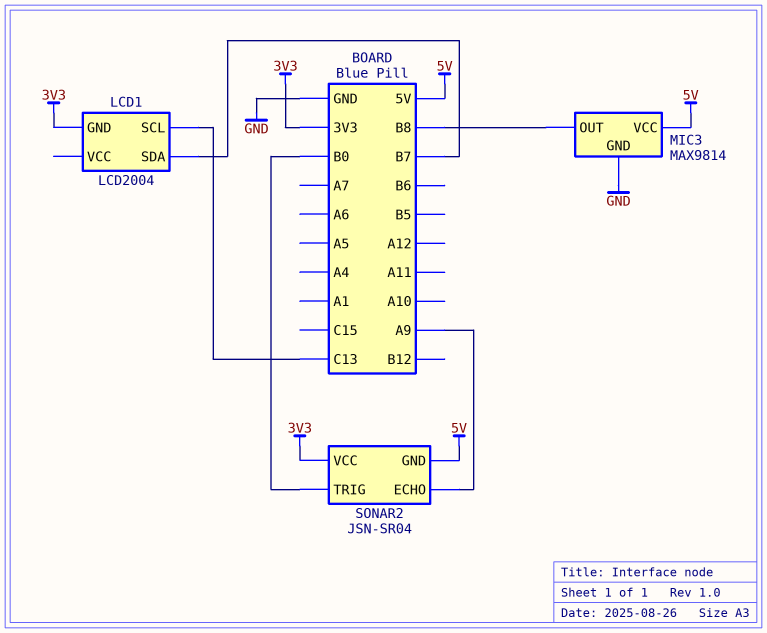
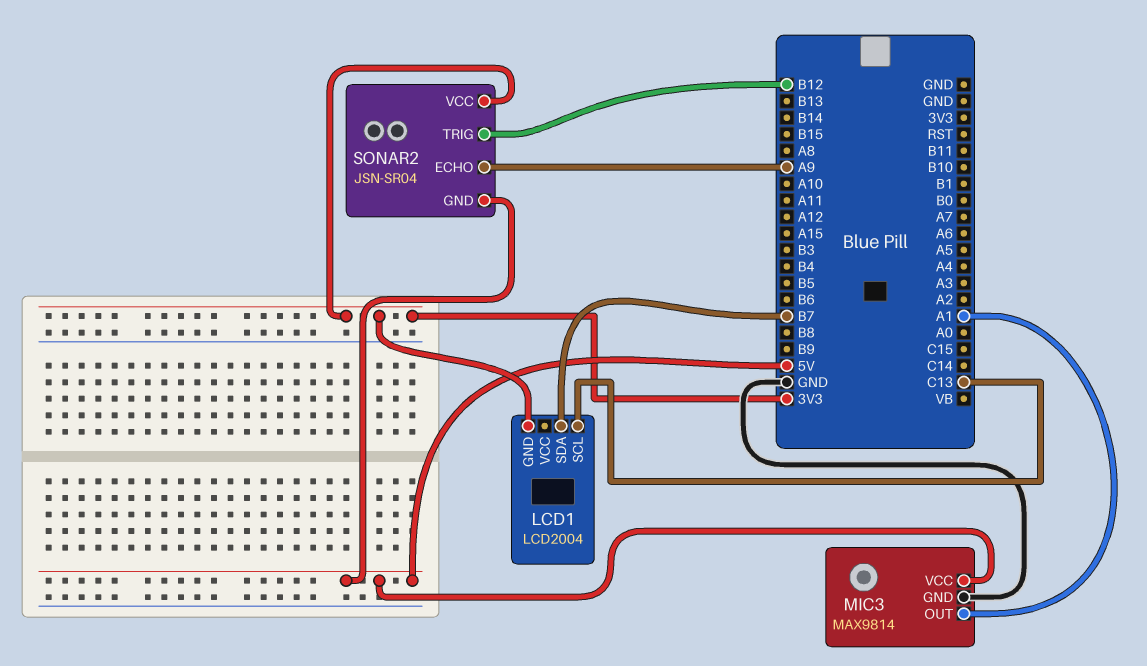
MIC3 pin OUT: B8 -> A1
SONAR2 pin TRIG: B0 -> B12

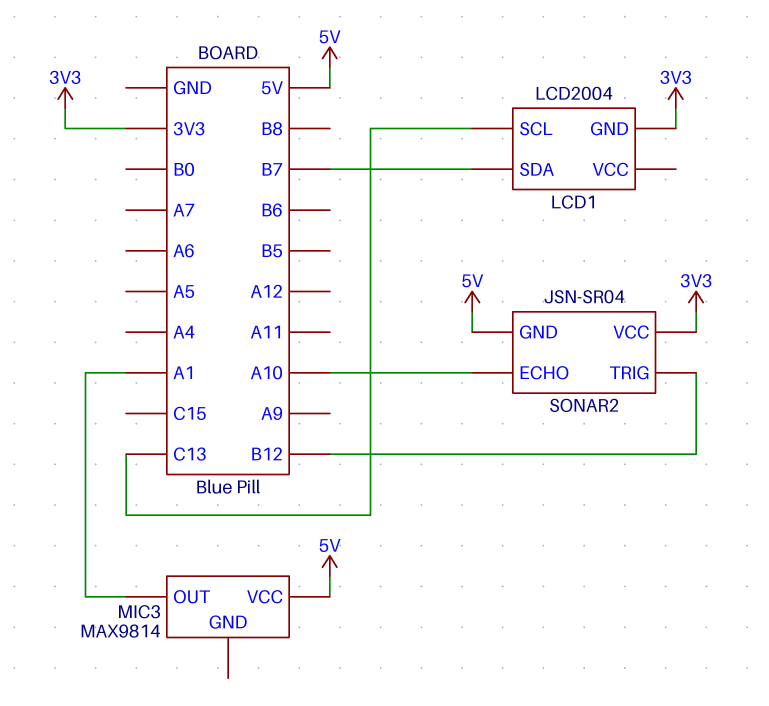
MIC3 pin GND: GND -> none
SONAR2 pin ECHO: A9 -> A10

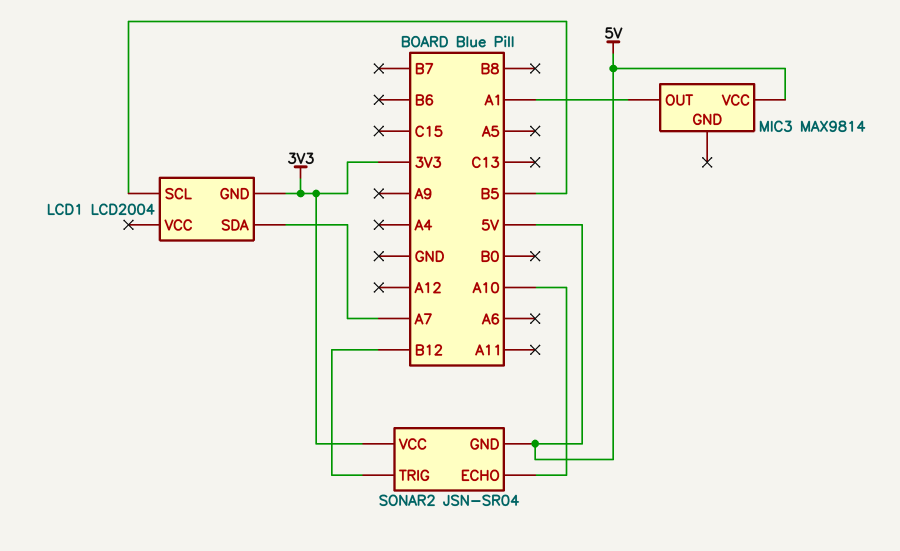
LCD1 pin SCL: C13 -> B5
LCD1 pin SDA: B7 -> A7

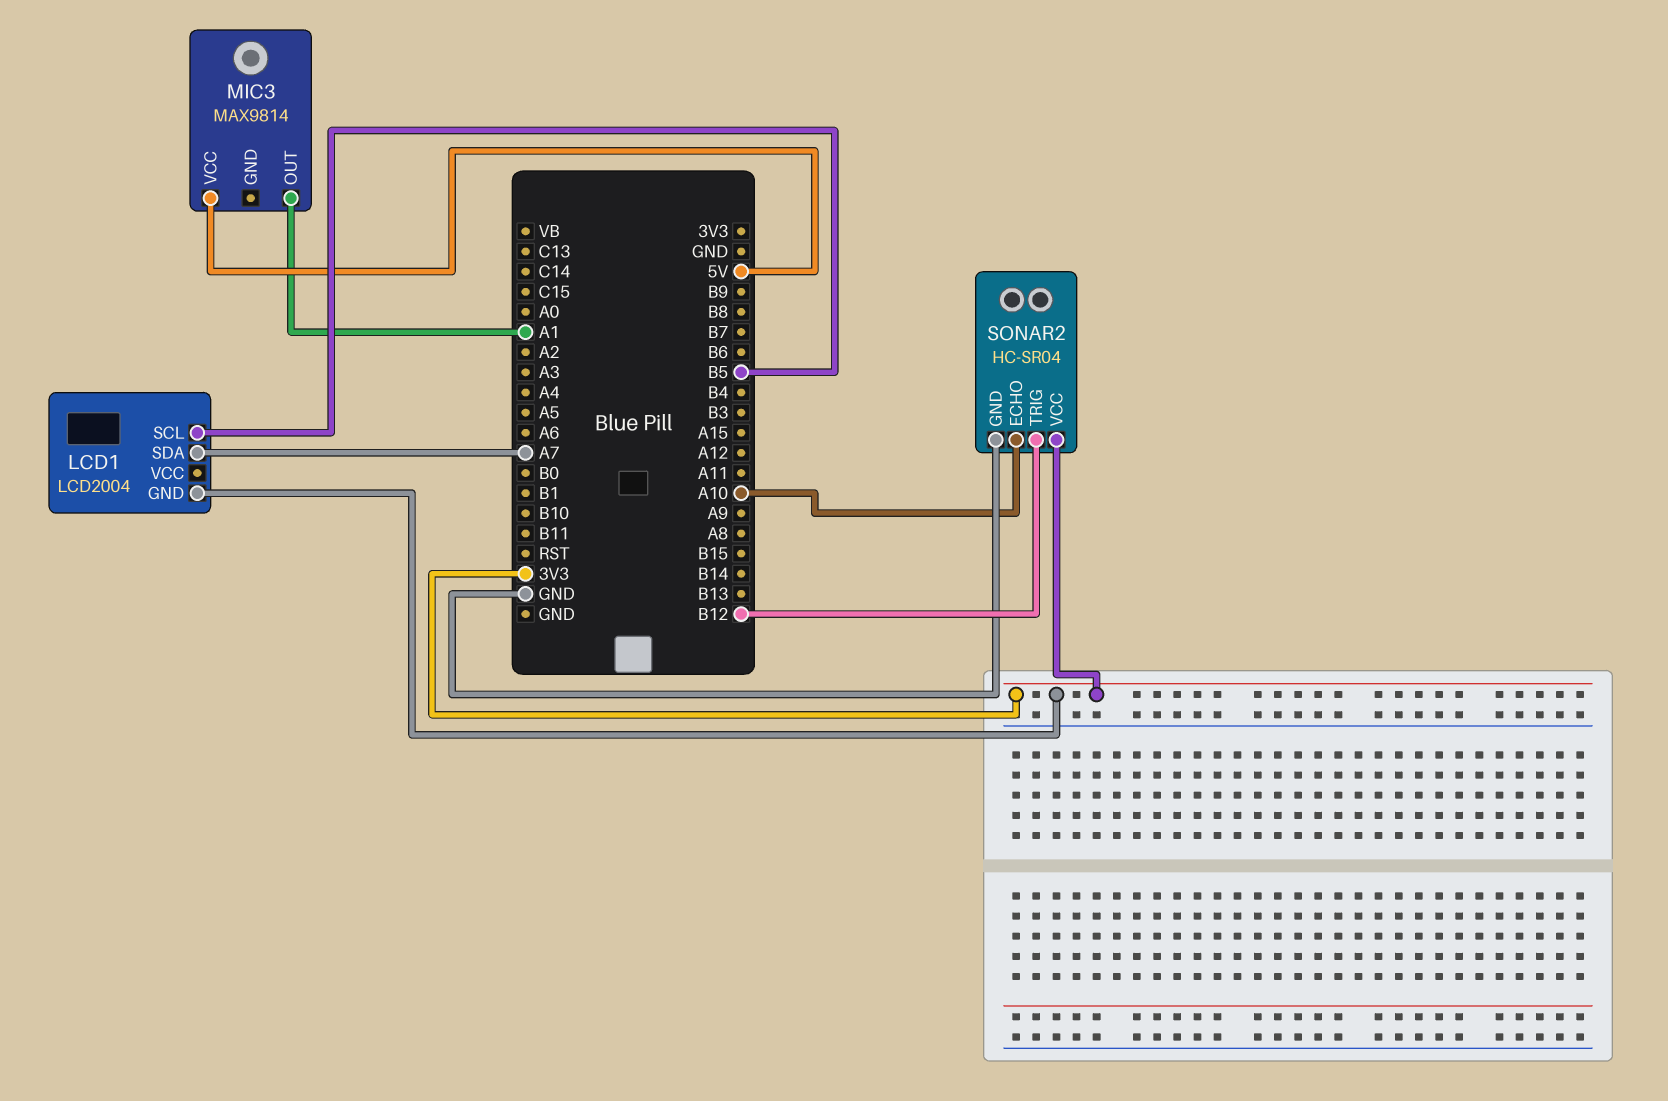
SONAR2: JSN-SR04 -> HC-SR04
SONAR2 pin GND: 5V -> GND

